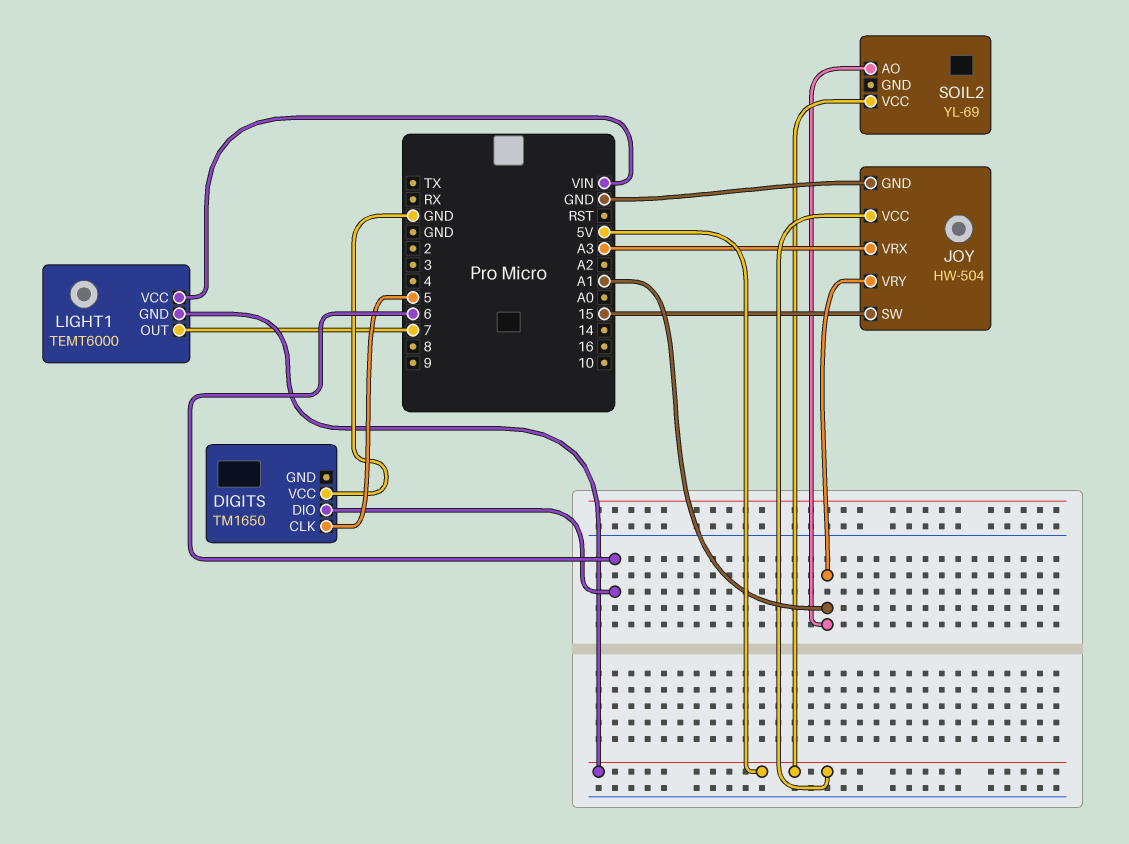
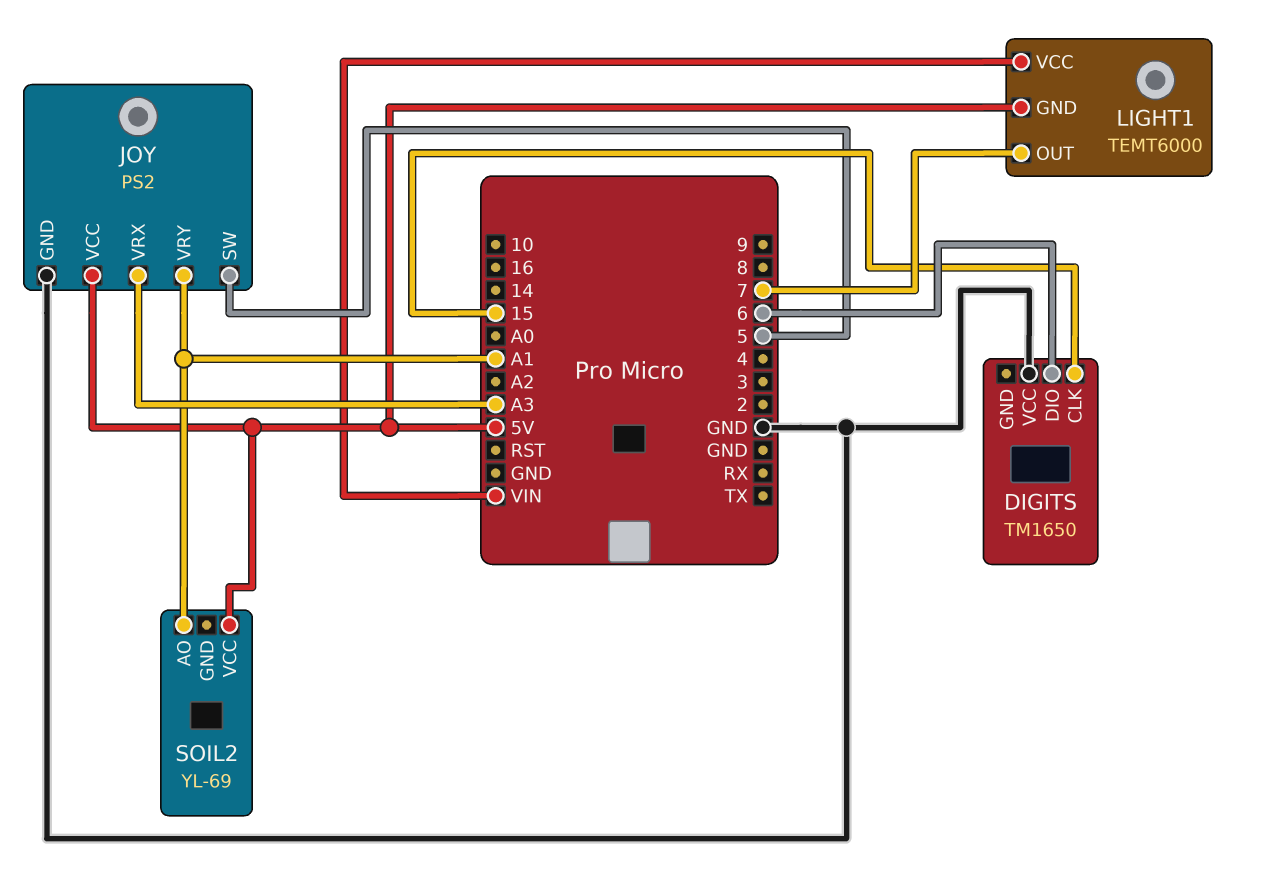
DIGITS pin CLK: 5 -> 15
JOY: HW-504 -> PS2
JOY pin SW: 15 -> 5

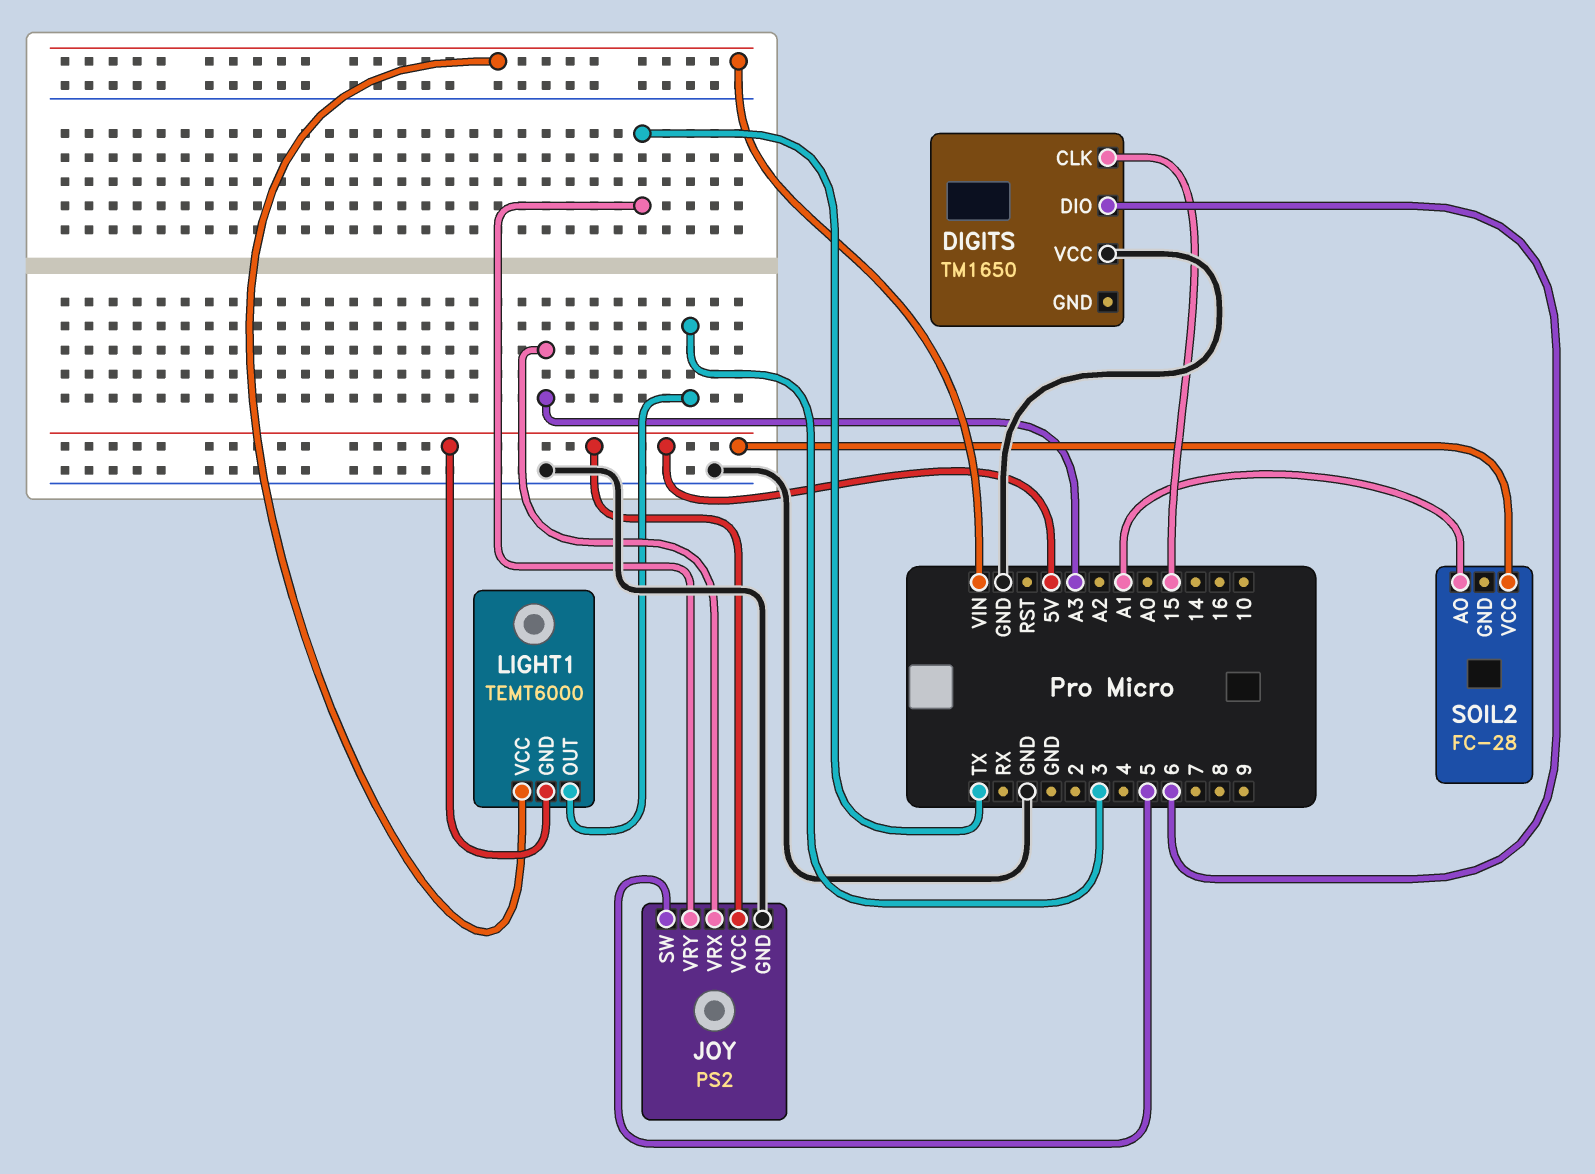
JOY pin VRY: A1 -> TX
LIGHT1 pin OUT: 7 -> 3
SOIL2: YL-69 -> FC-28

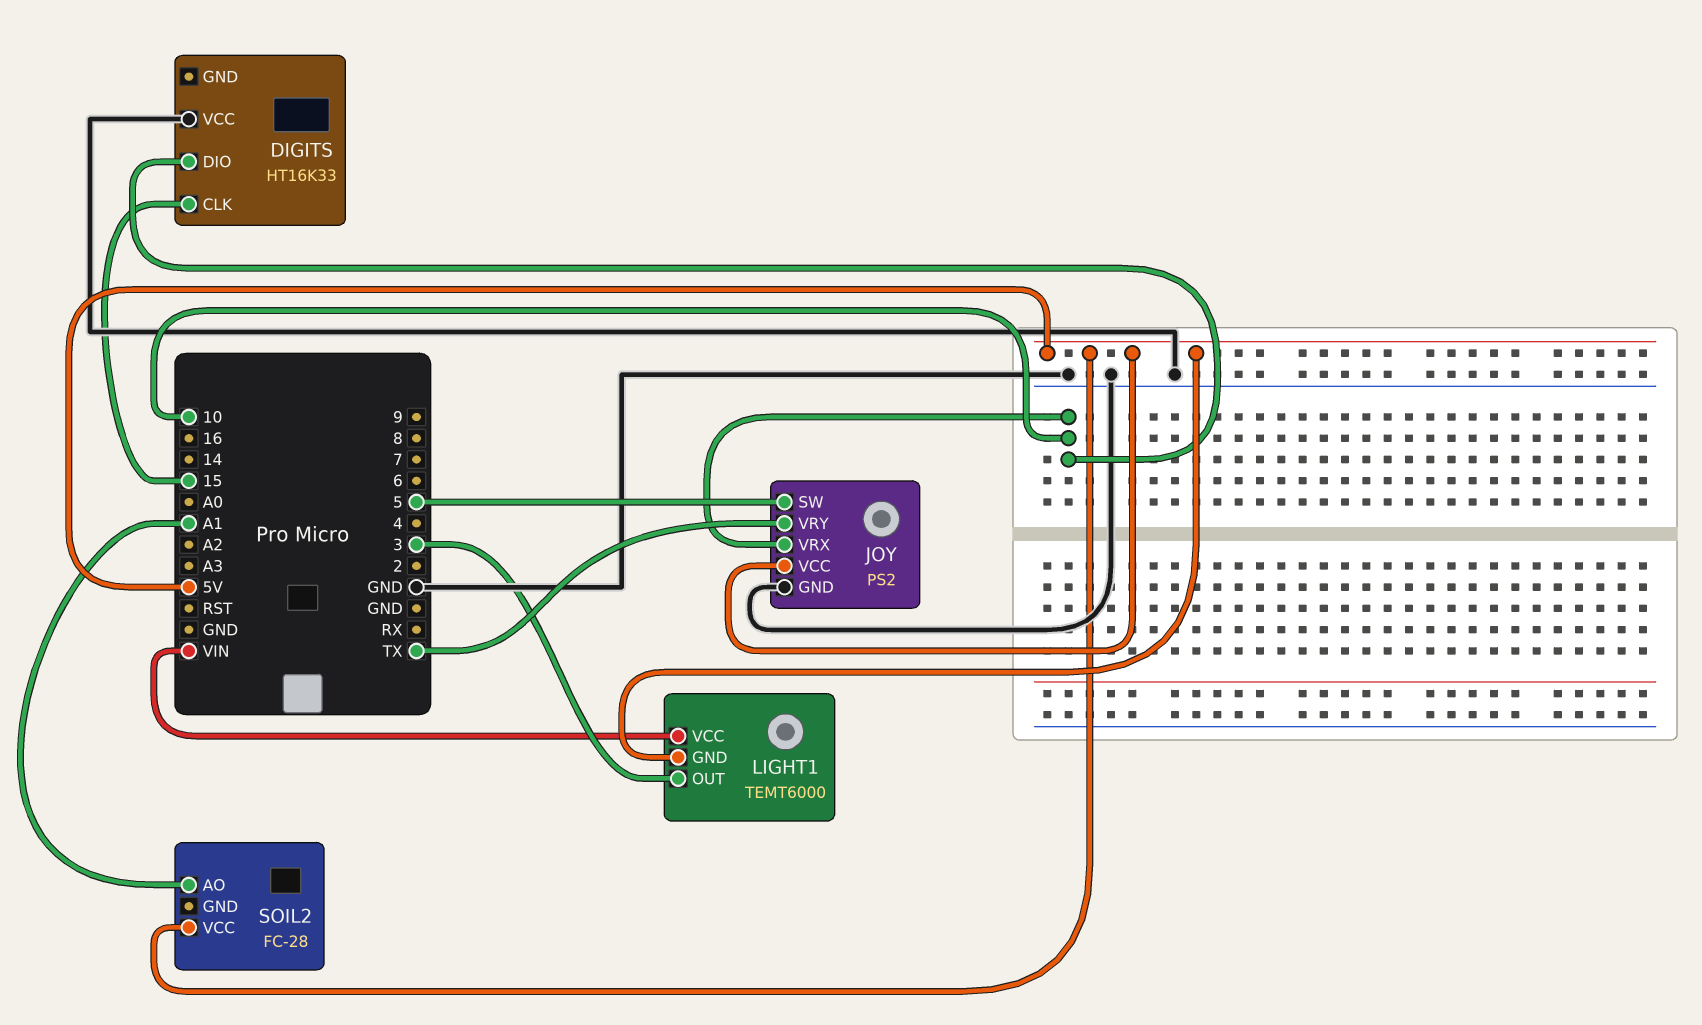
DIGITS: TM1650 -> HT16K33
DIGITS pin DIO: 6 -> 10
JOY pin VRX: A3 -> 10

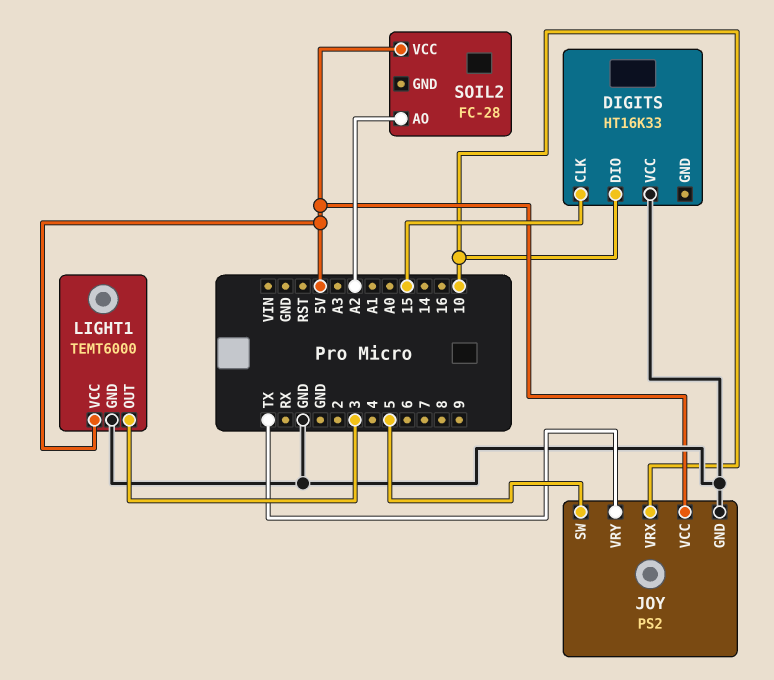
LIGHT1 pin GND: 5V -> GND
LIGHT1 pin VCC: VIN -> 5V
SOIL2 pin AO: A1 -> A2

